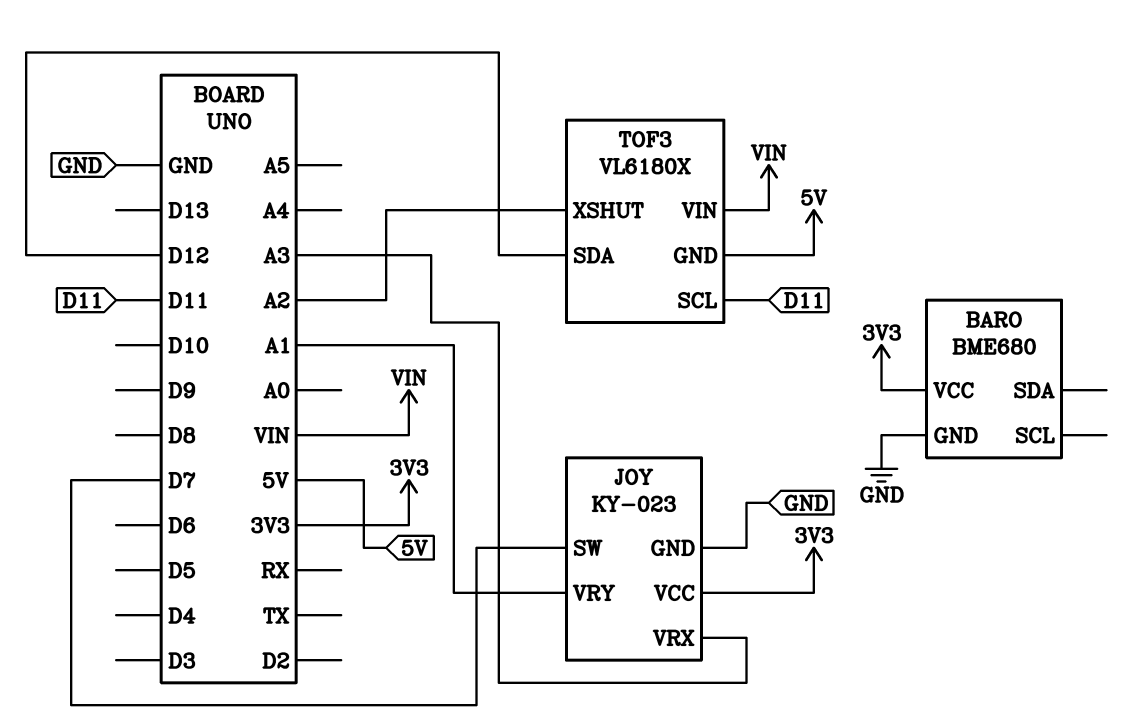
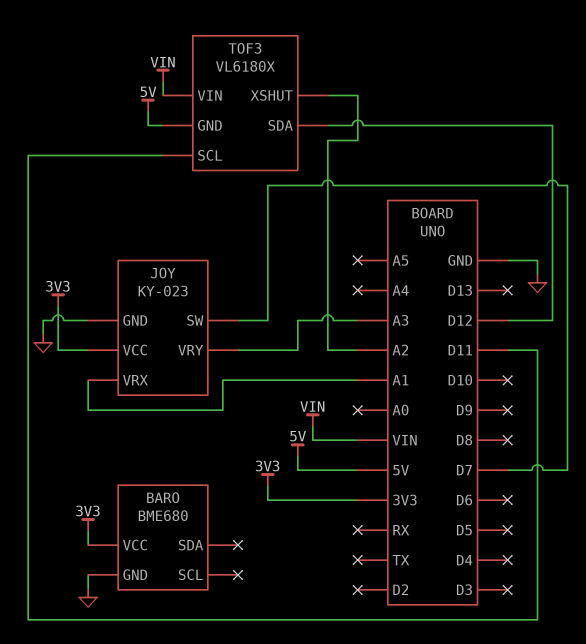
JOY pin VRX: A3 -> A1
JOY pin VRY: A1 -> A3

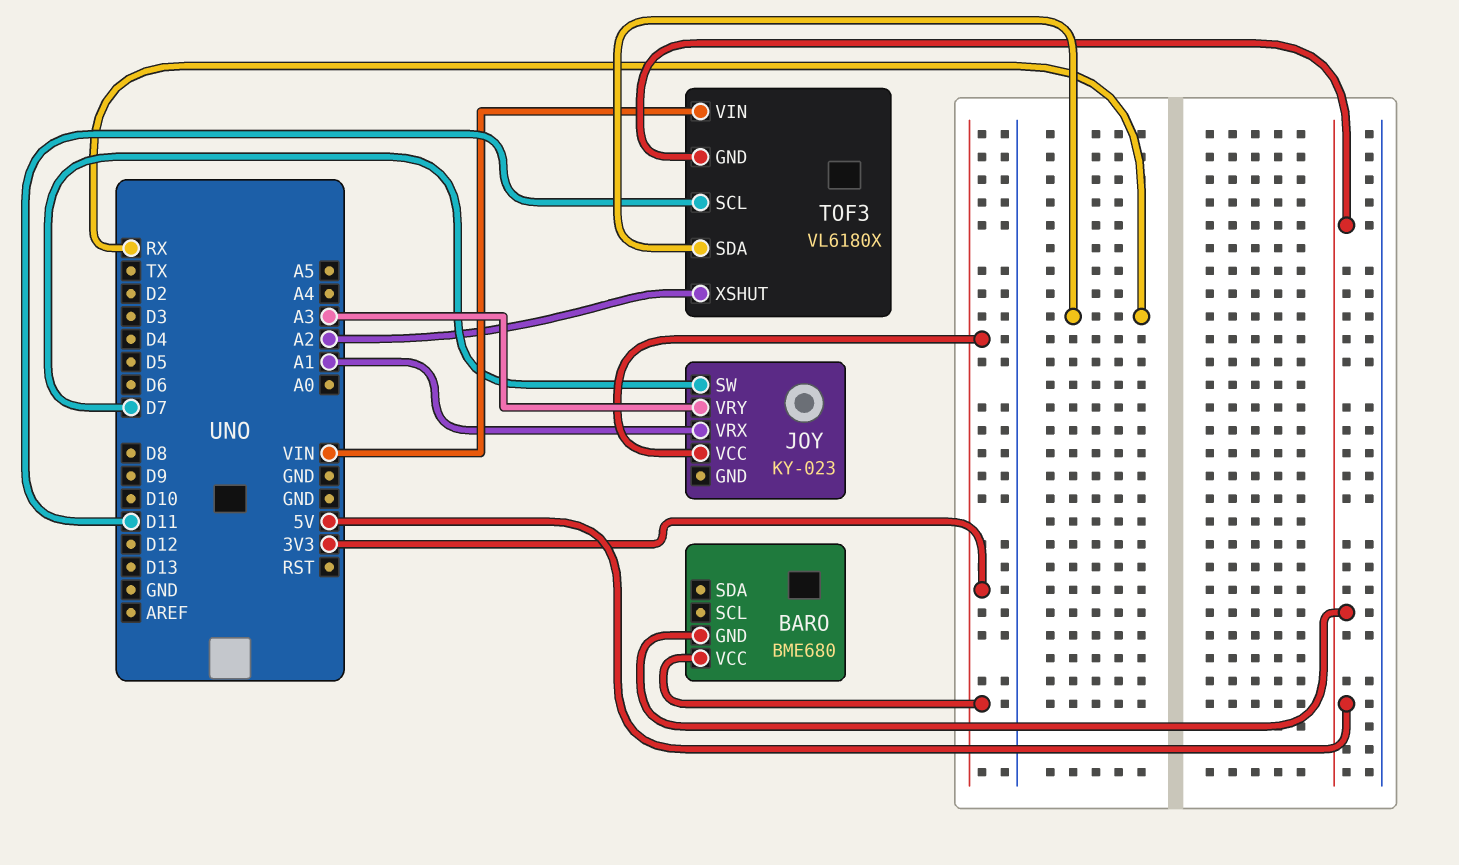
BARO pin GND: GND -> 5V
JOY pin GND: GND -> none
TOF3 pin SDA: D12 -> RX

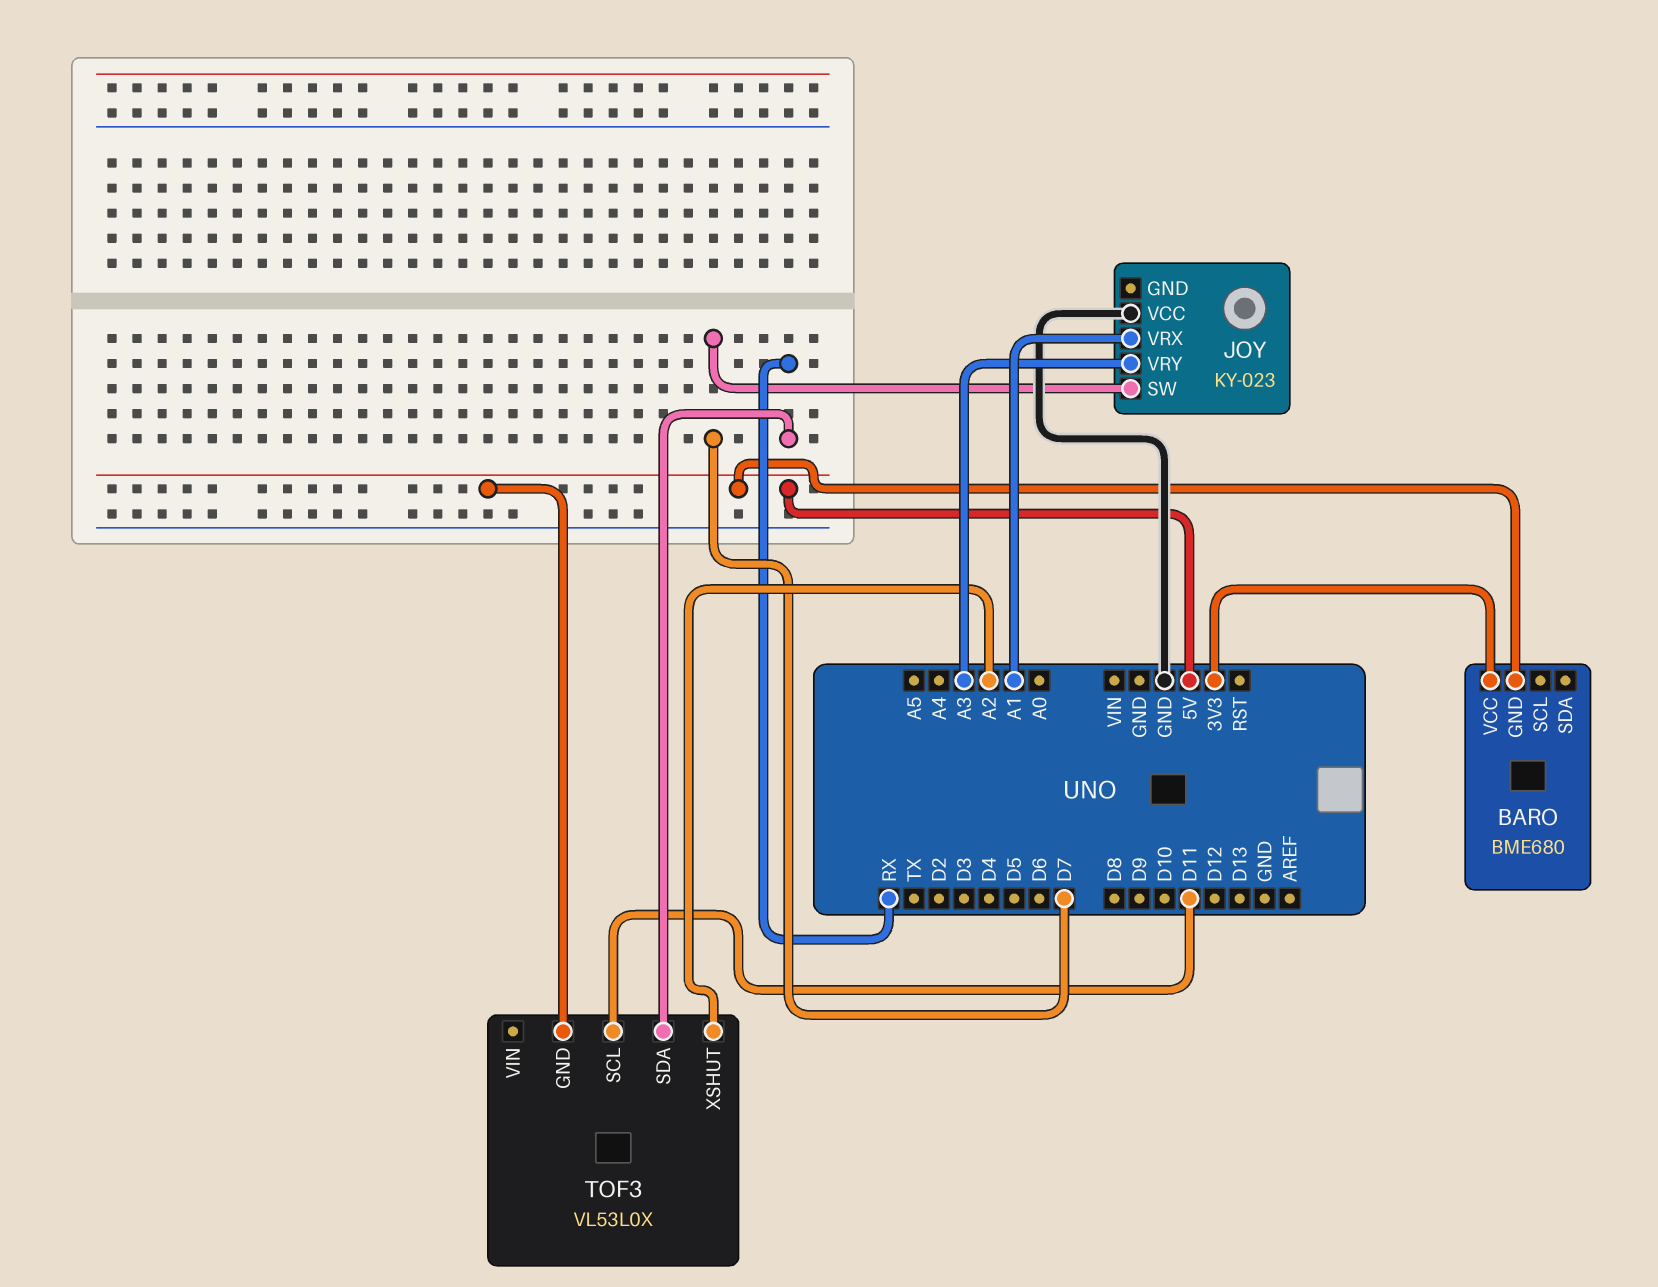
JOY pin VCC: 3V3 -> GND
TOF3: VL6180X -> VL53L0X
TOF3 pin VIN: VIN -> none

